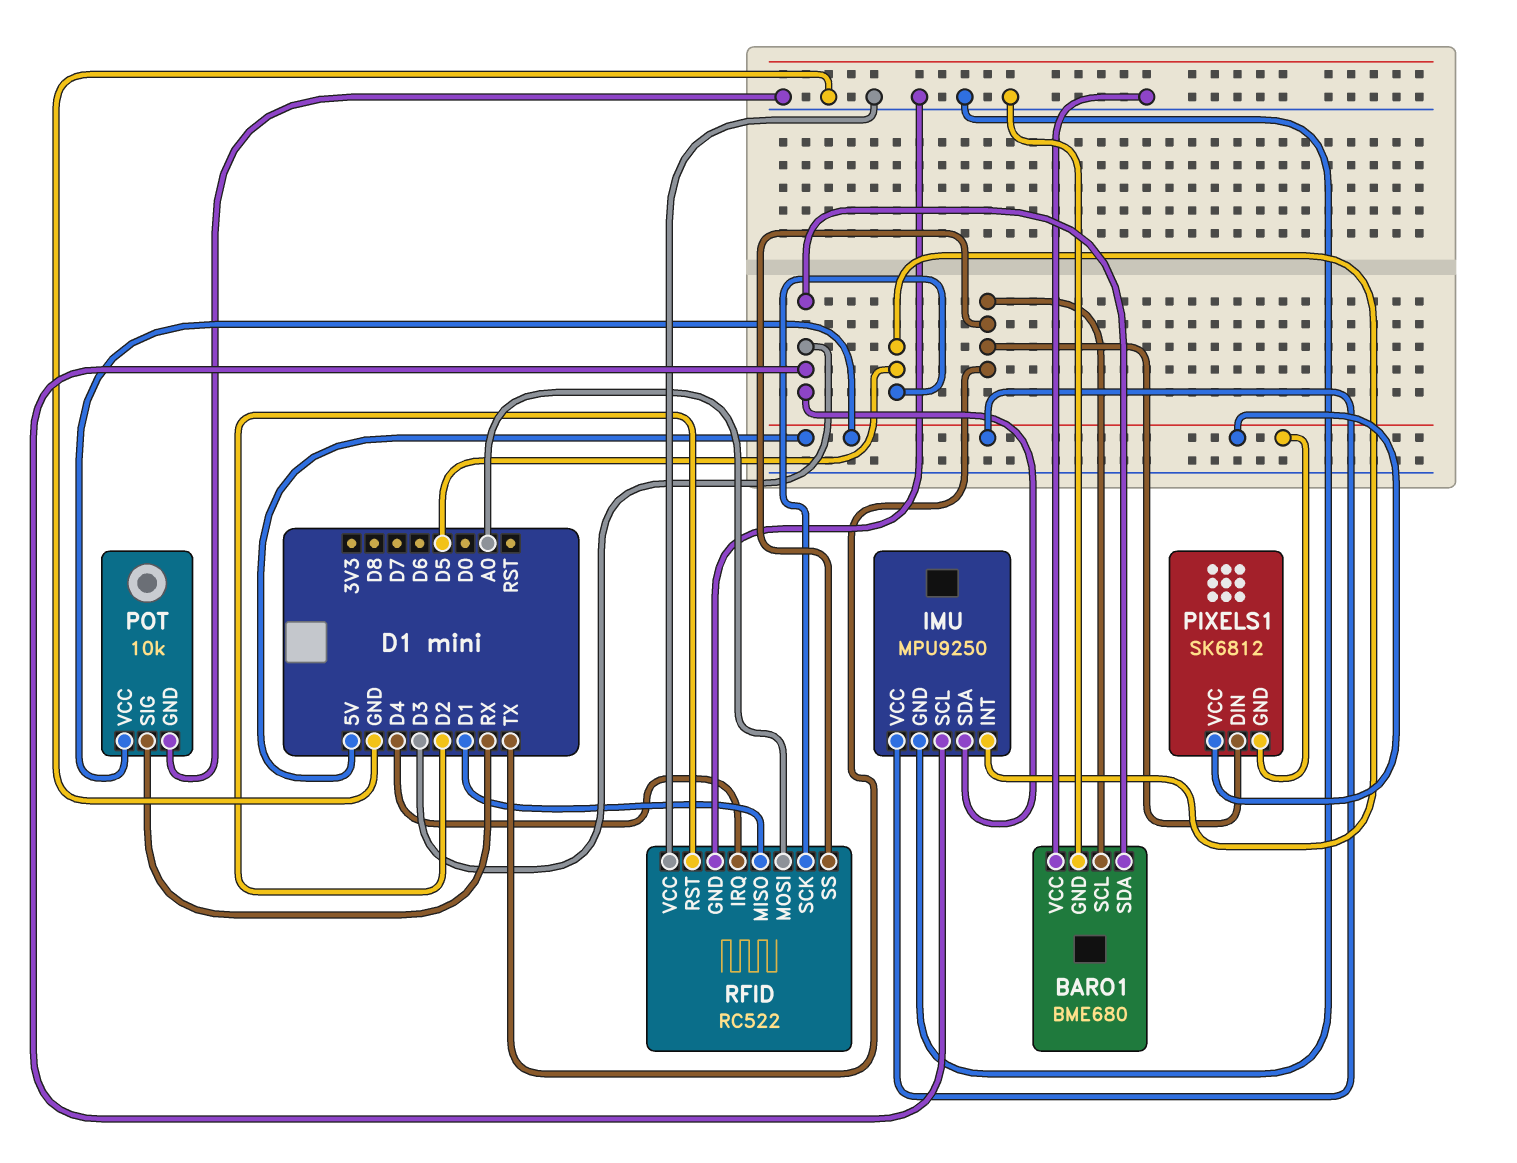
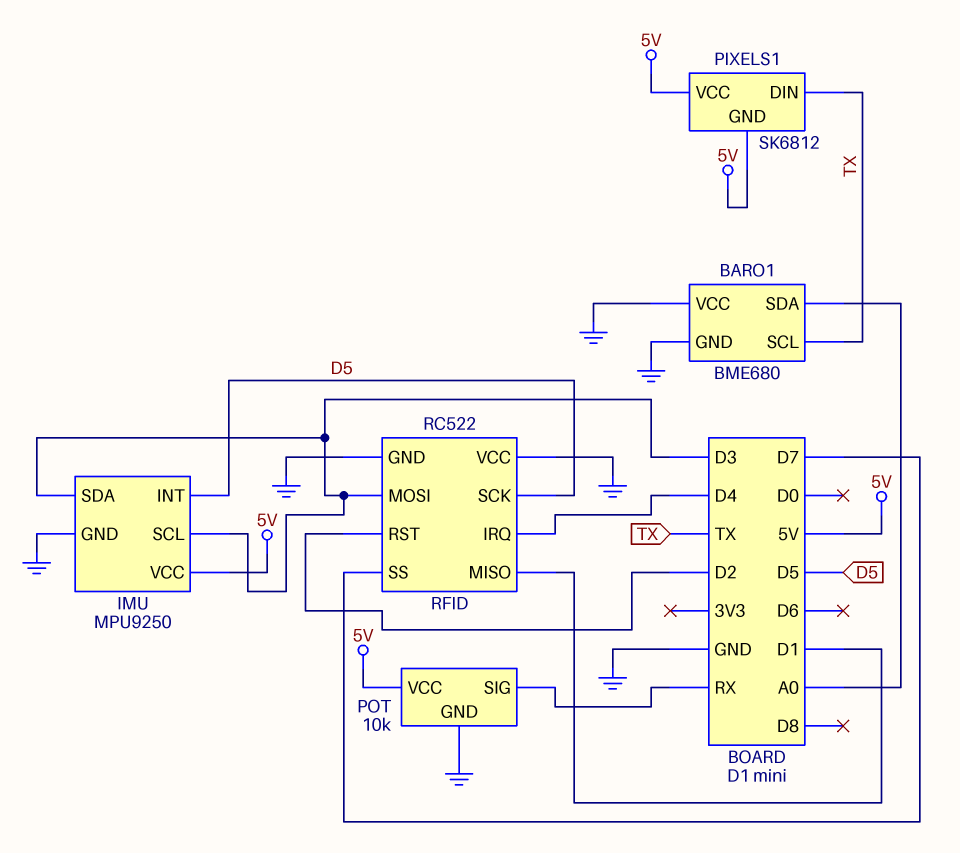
BARO1 pin SDA: D3 -> A0
RFID pin MOSI: A0 -> D3
RFID pin SS: TX -> D7

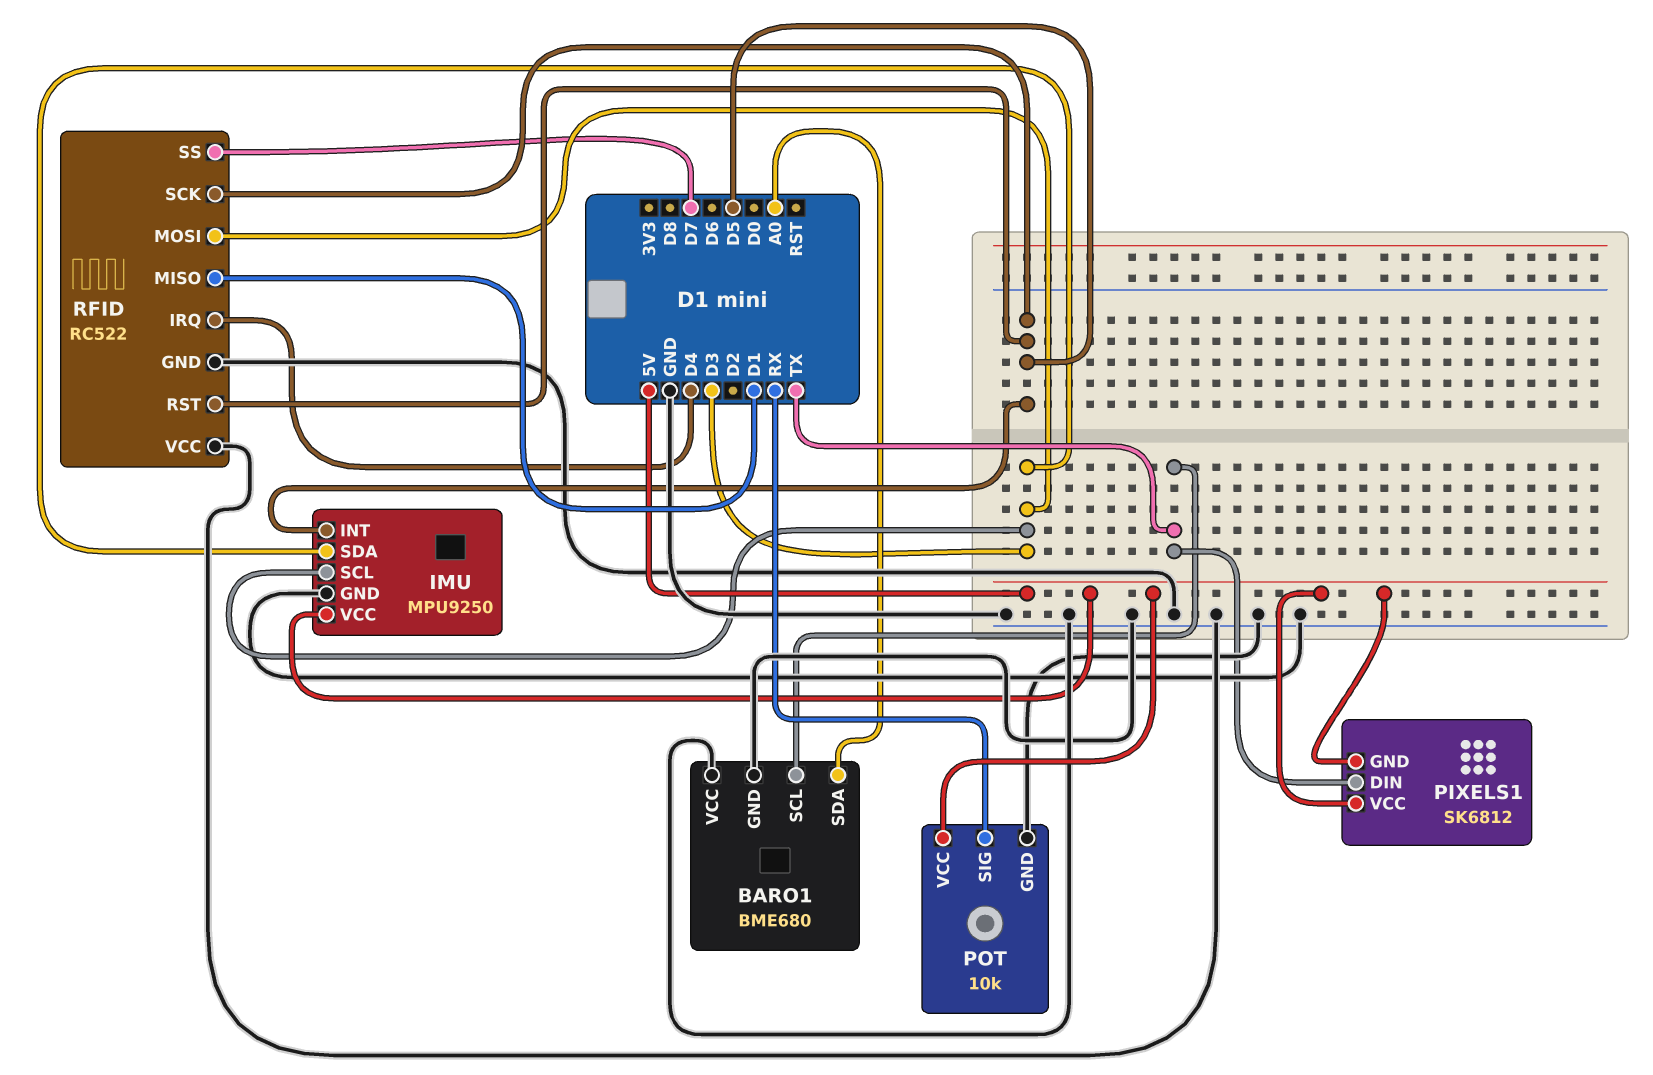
RFID pin RST: D2 -> D5

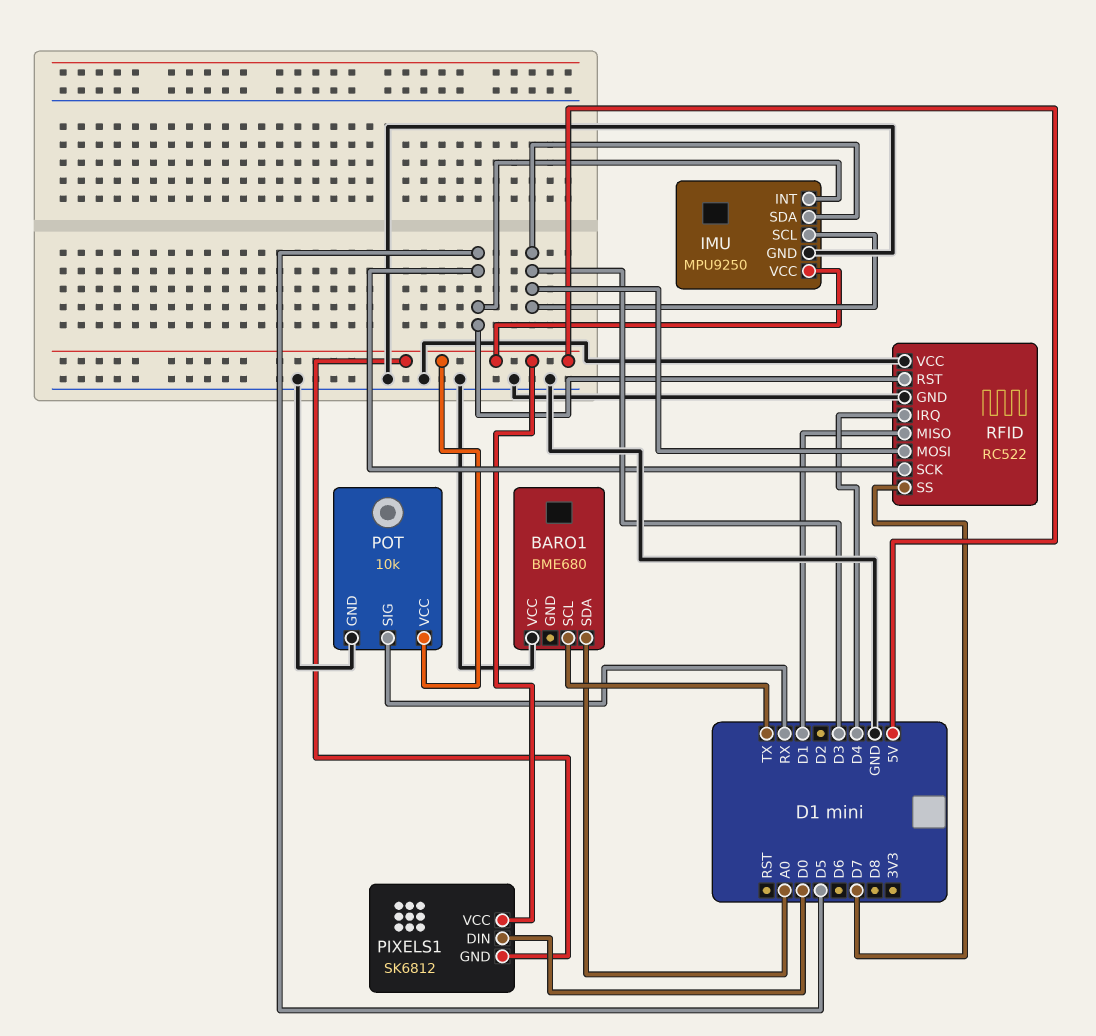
BARO1 pin GND: GND -> none
PIXELS1 pin DIN: TX -> D0

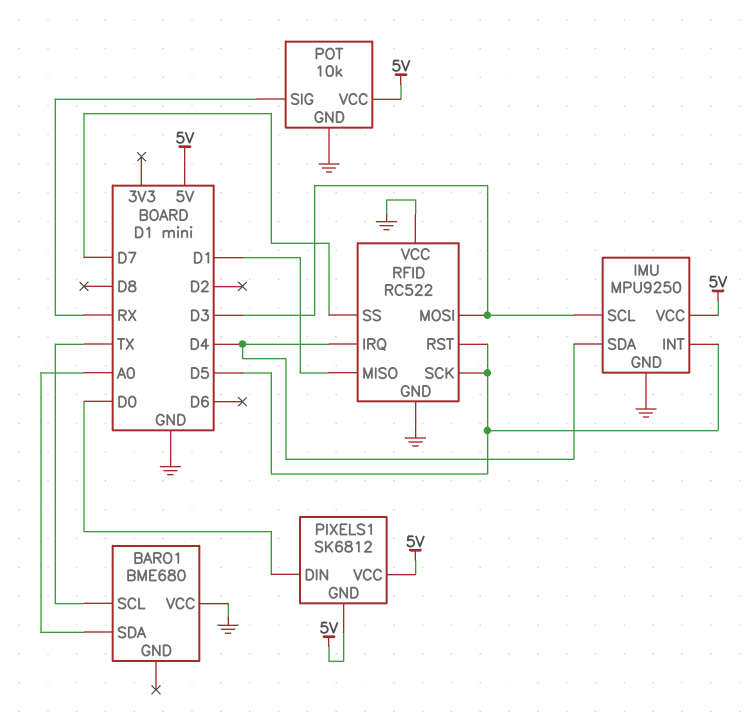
IMU pin SDA: D3 -> D4

